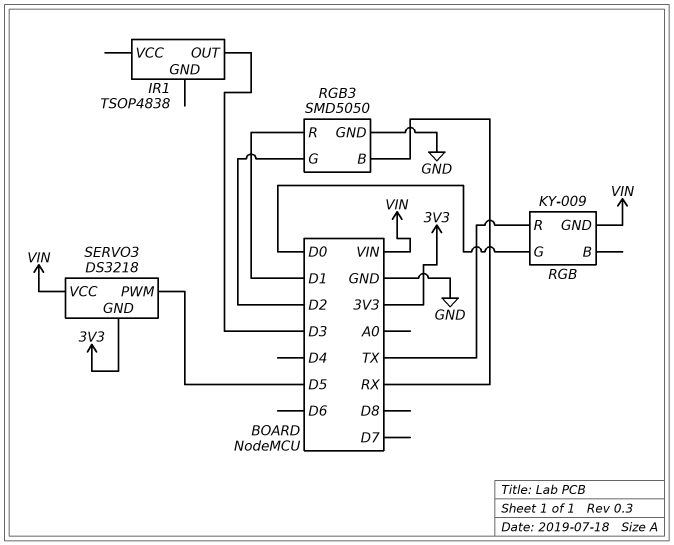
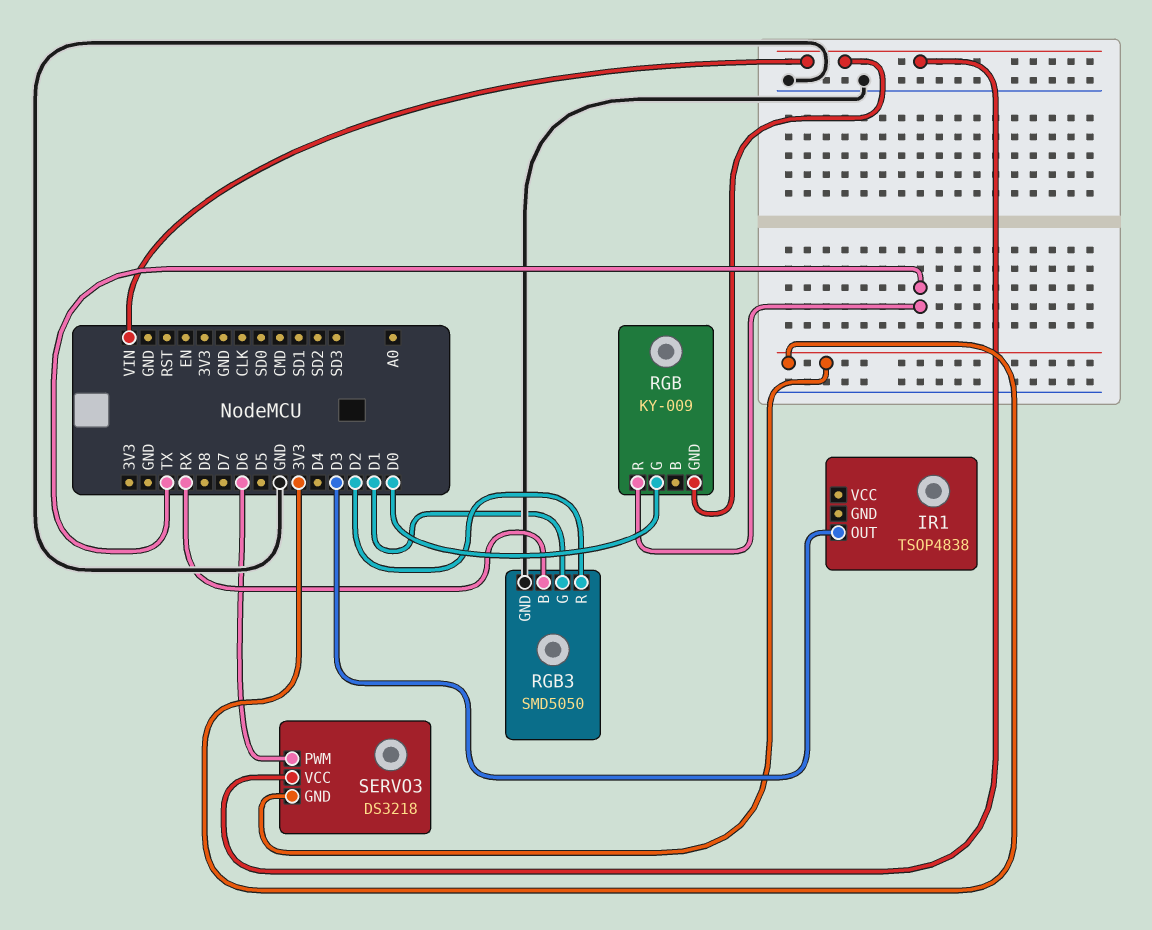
RGB3 pin G: D2 -> D1
RGB3 pin R: D1 -> D2
SERVO3 pin PWM: D5 -> D6

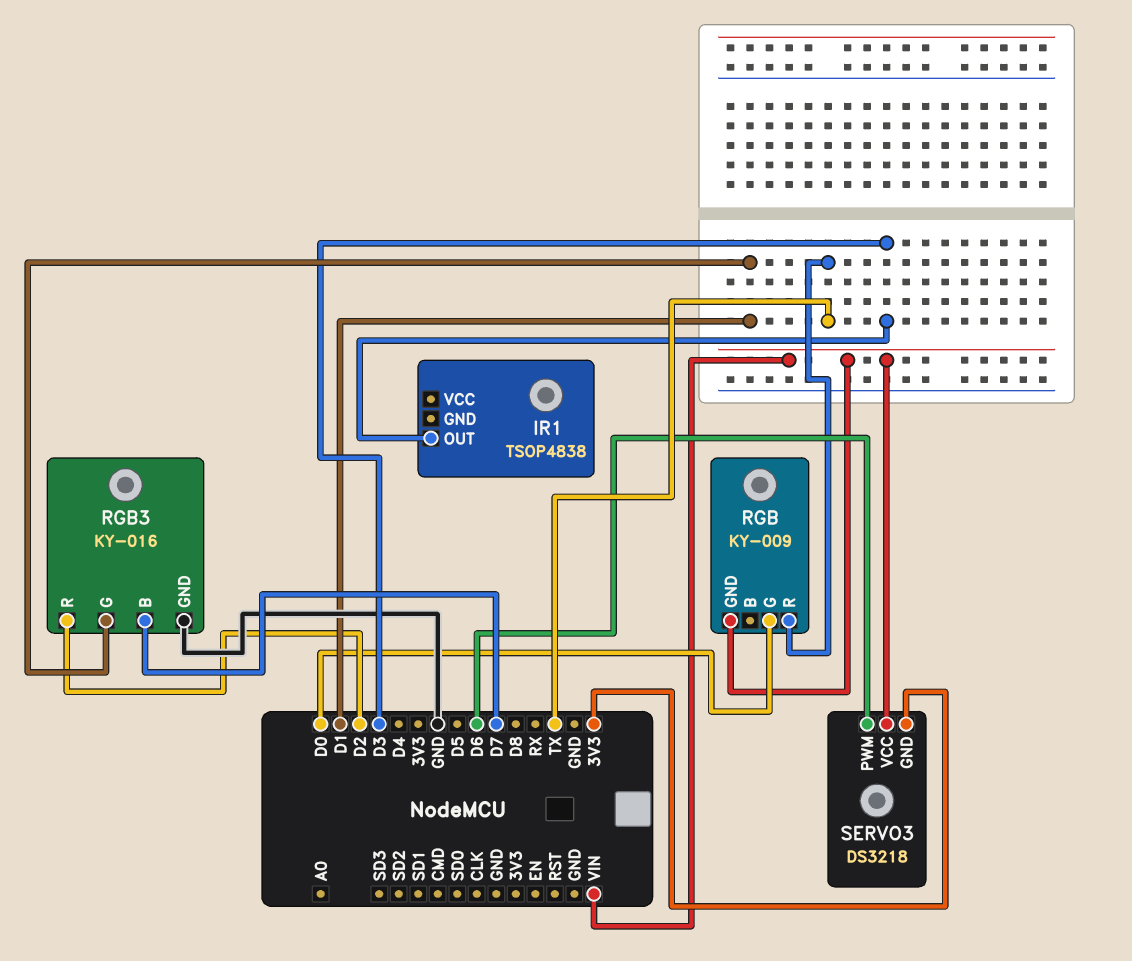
RGB3: SMD5050 -> KY-016
RGB3 pin B: RX -> D7

